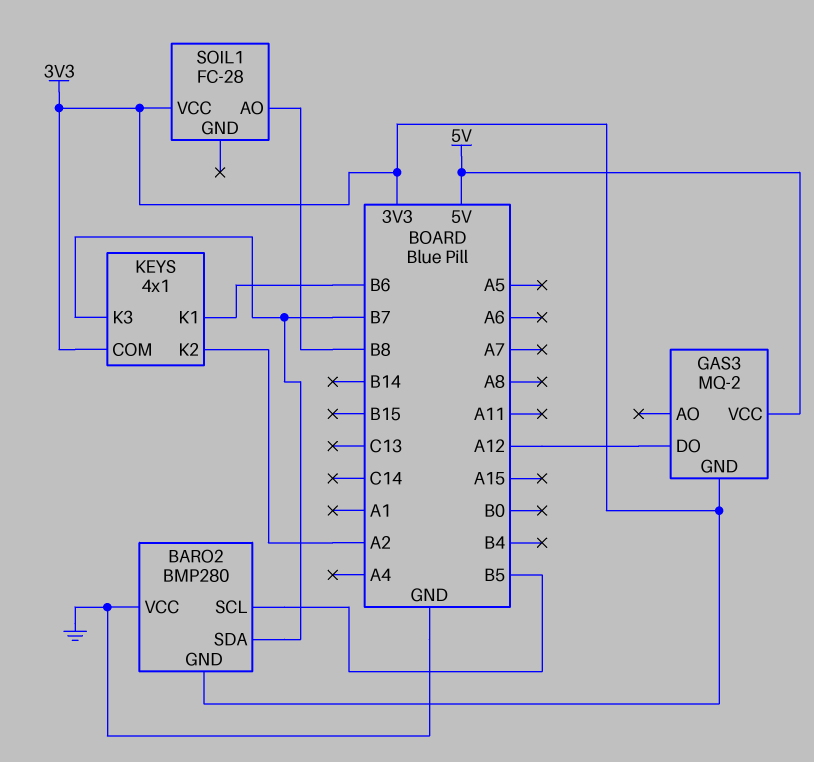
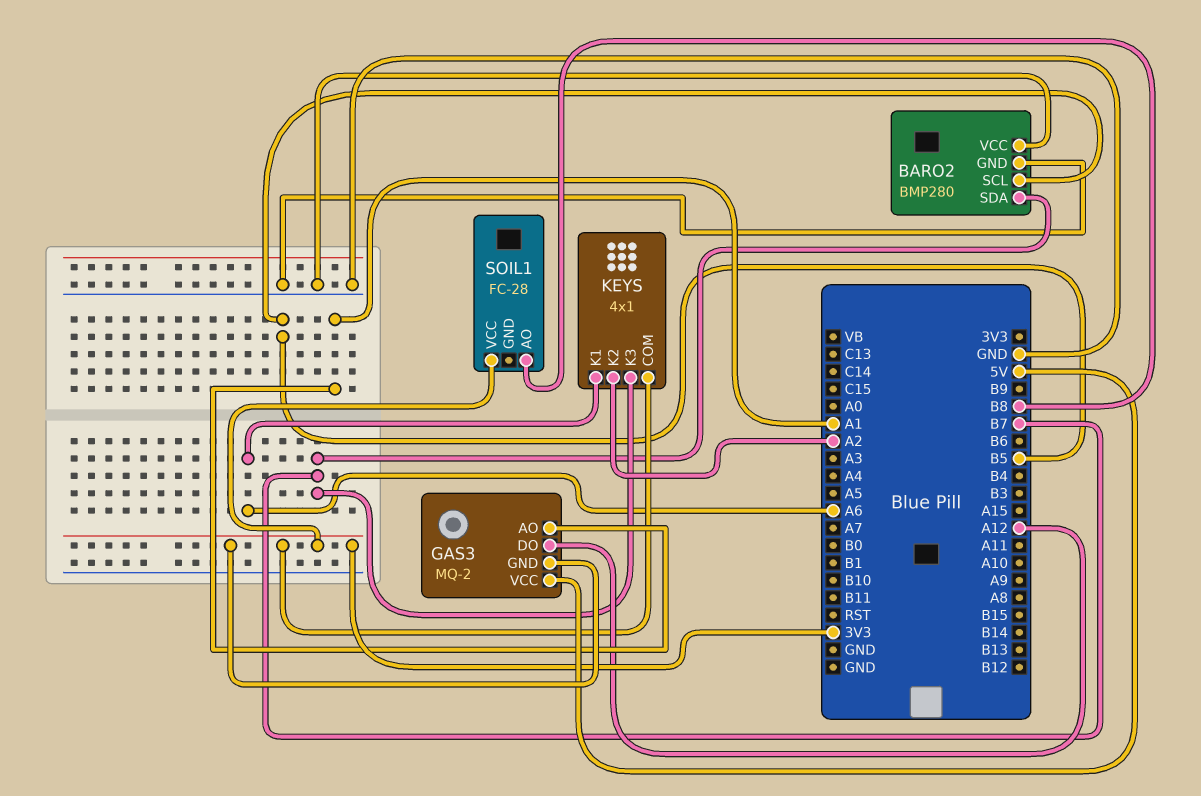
BARO2 pin GND: 3V3 -> GND
GAS3 pin AO: none -> A1
KEYS pin K1: B6 -> A6

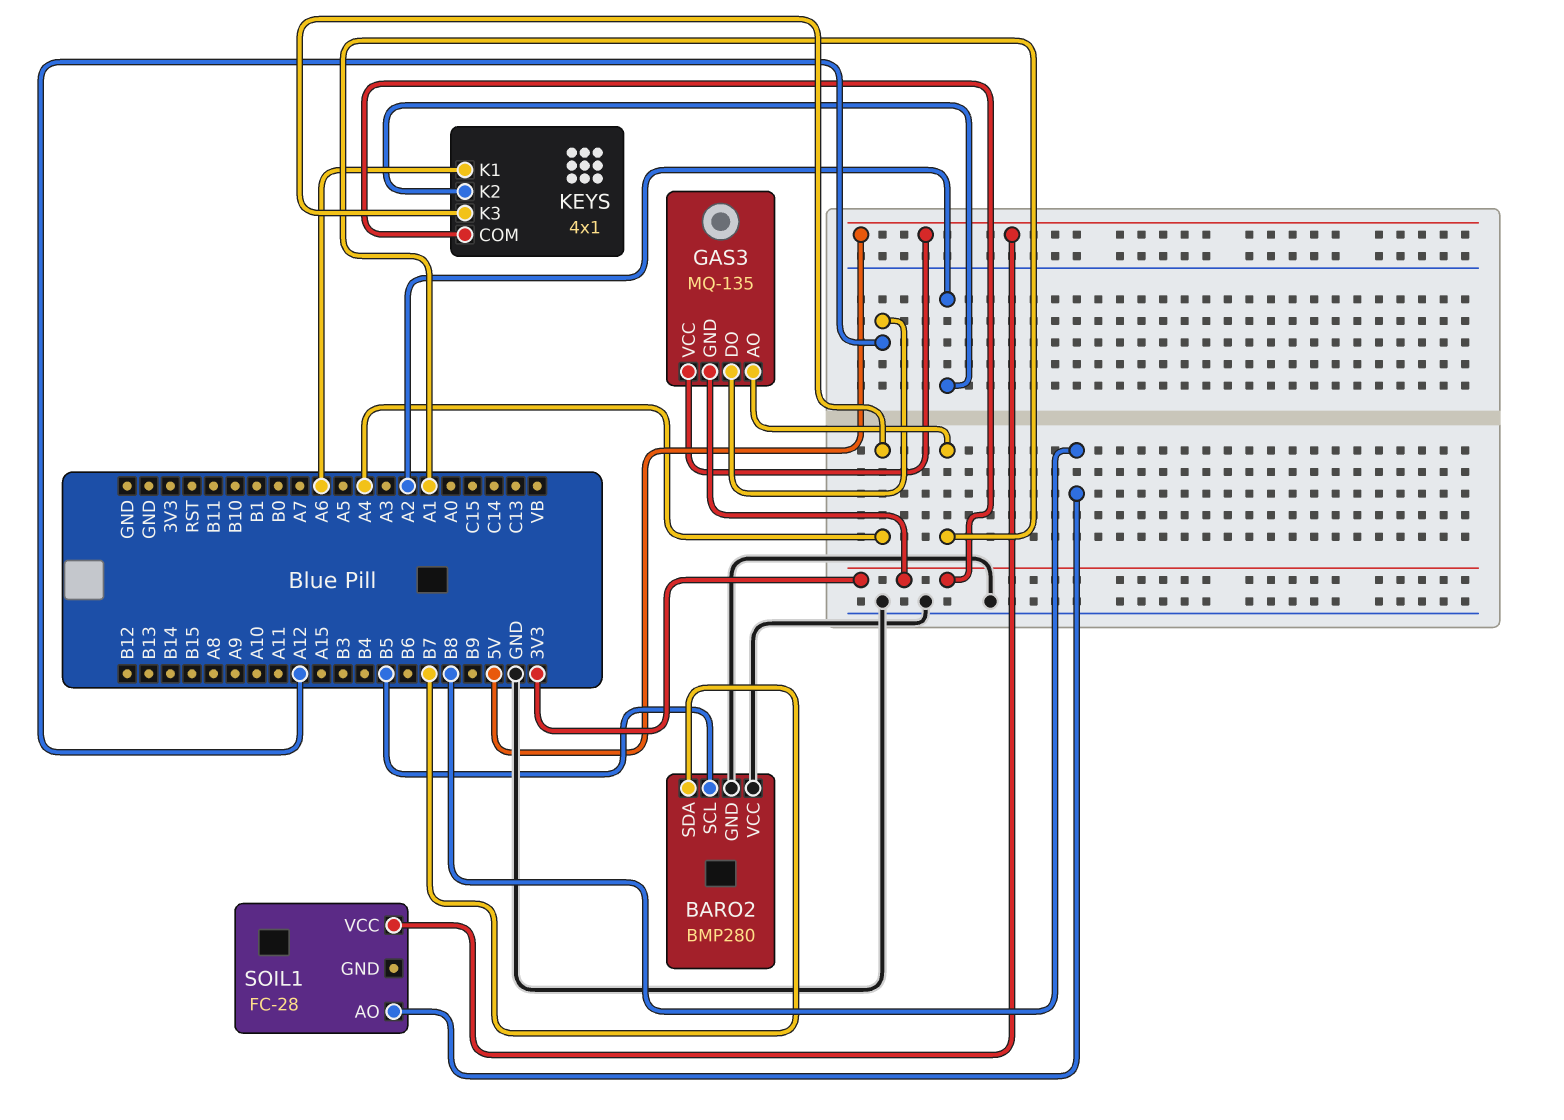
GAS3: MQ-2 -> MQ-135
KEYS pin K3: B7 -> A4
SOIL1 pin VCC: 3V3 -> 5V

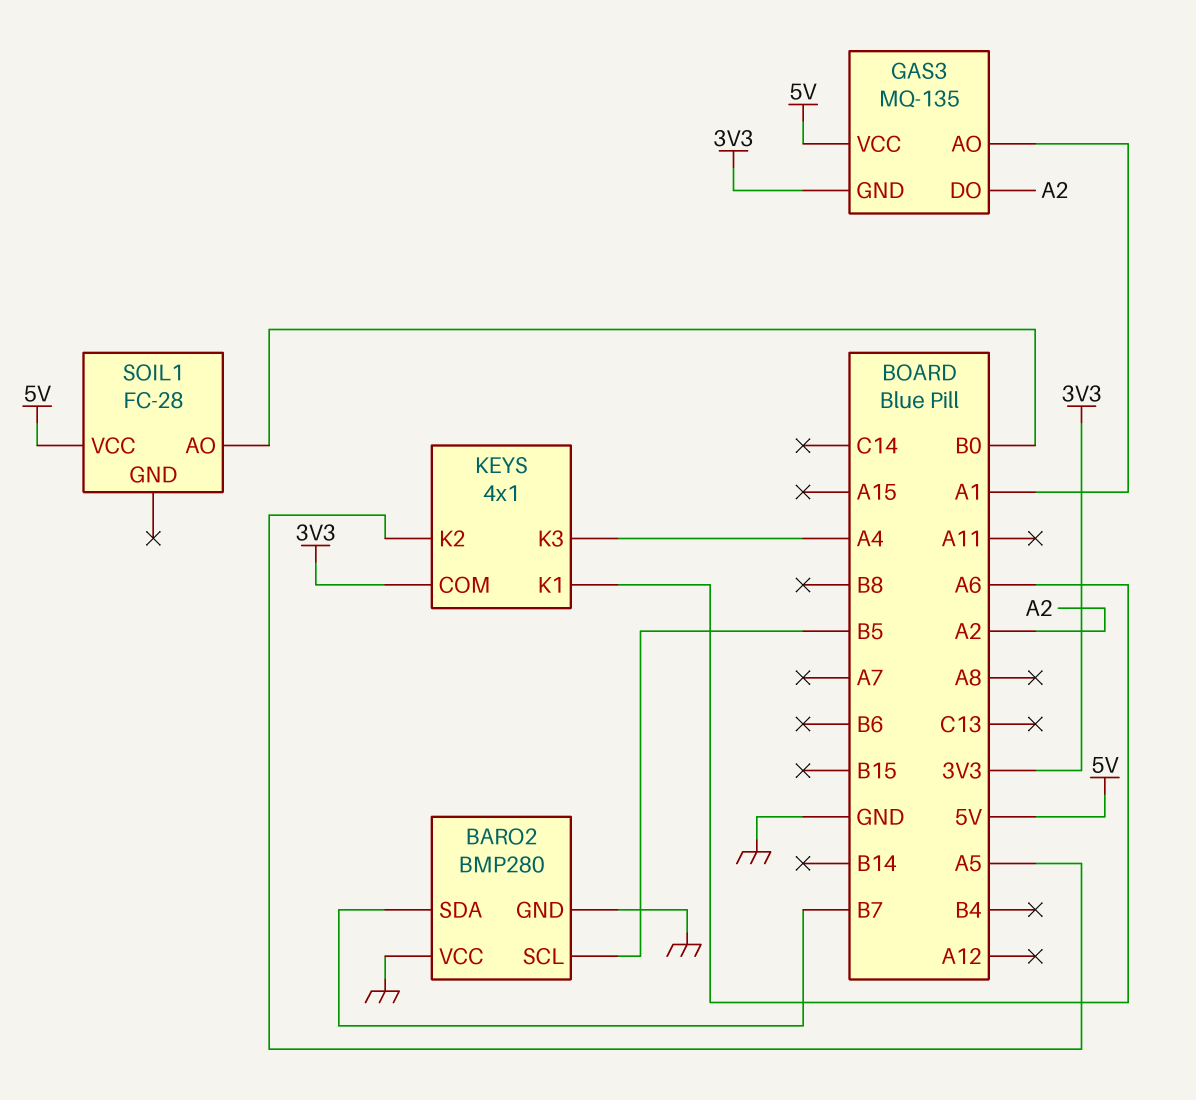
GAS3 pin DO: A12 -> A2
KEYS pin K2: A2 -> A5
SOIL1 pin AO: B8 -> B0

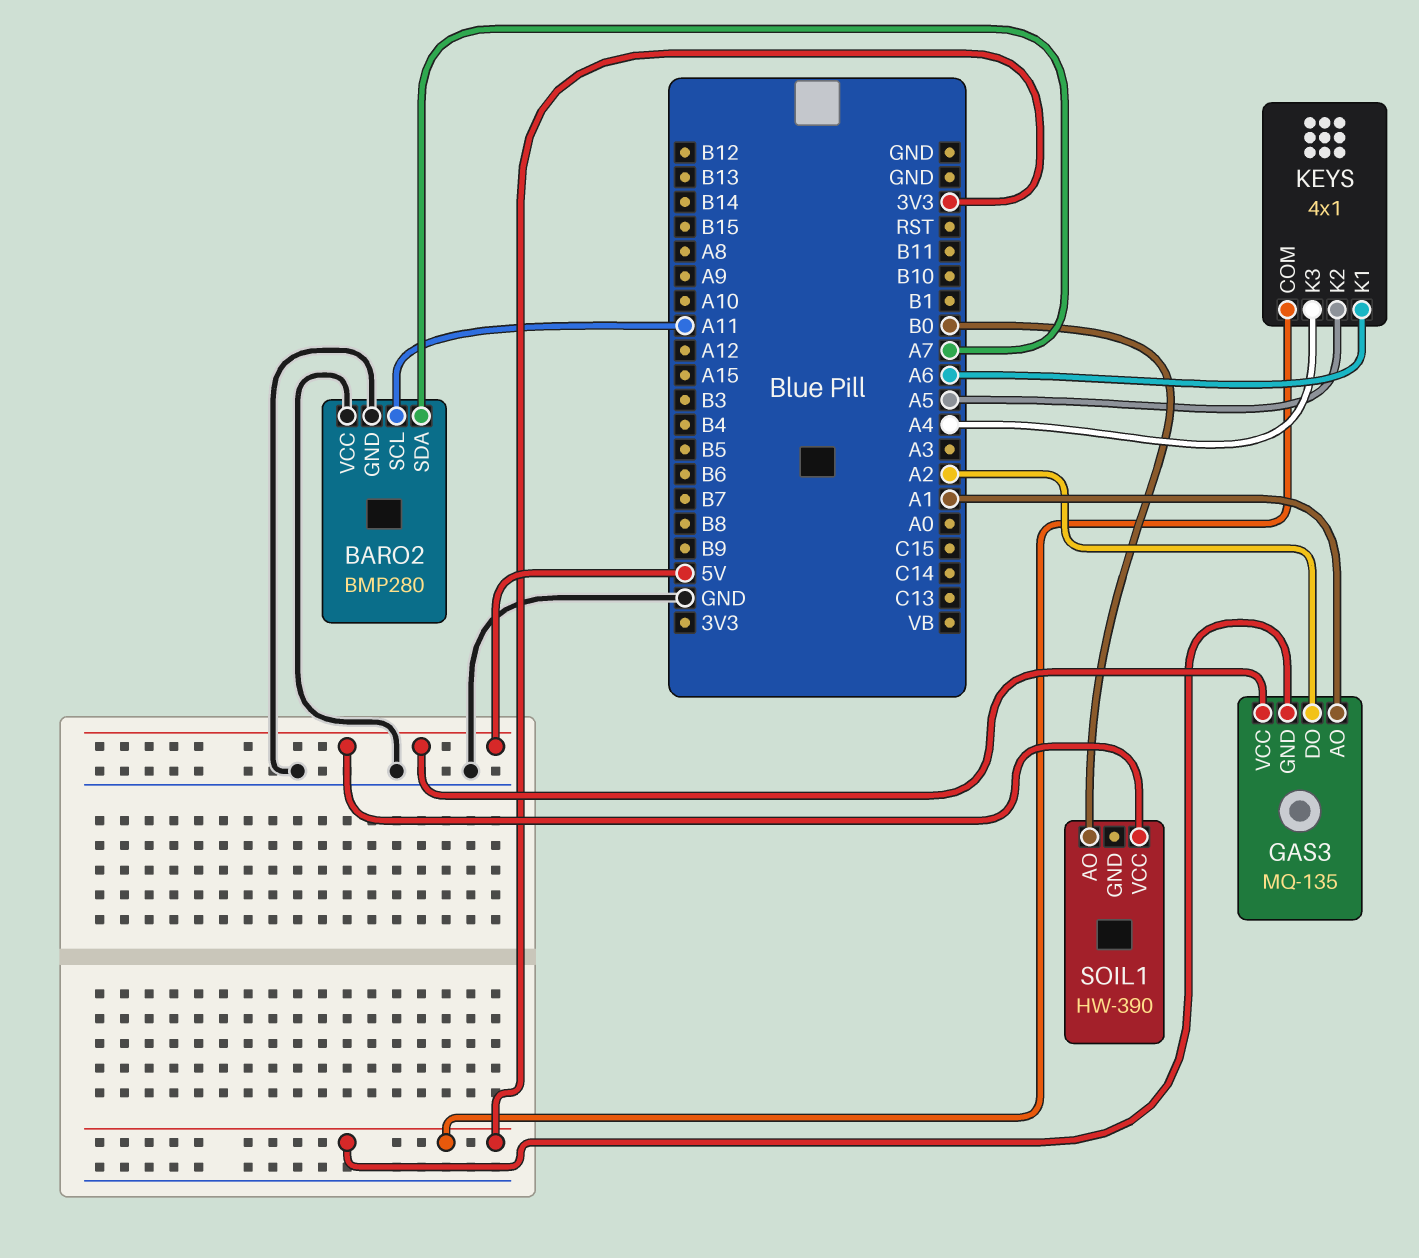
BARO2 pin SCL: B5 -> A11
BARO2 pin SDA: B7 -> A7
SOIL1: FC-28 -> HW-390

